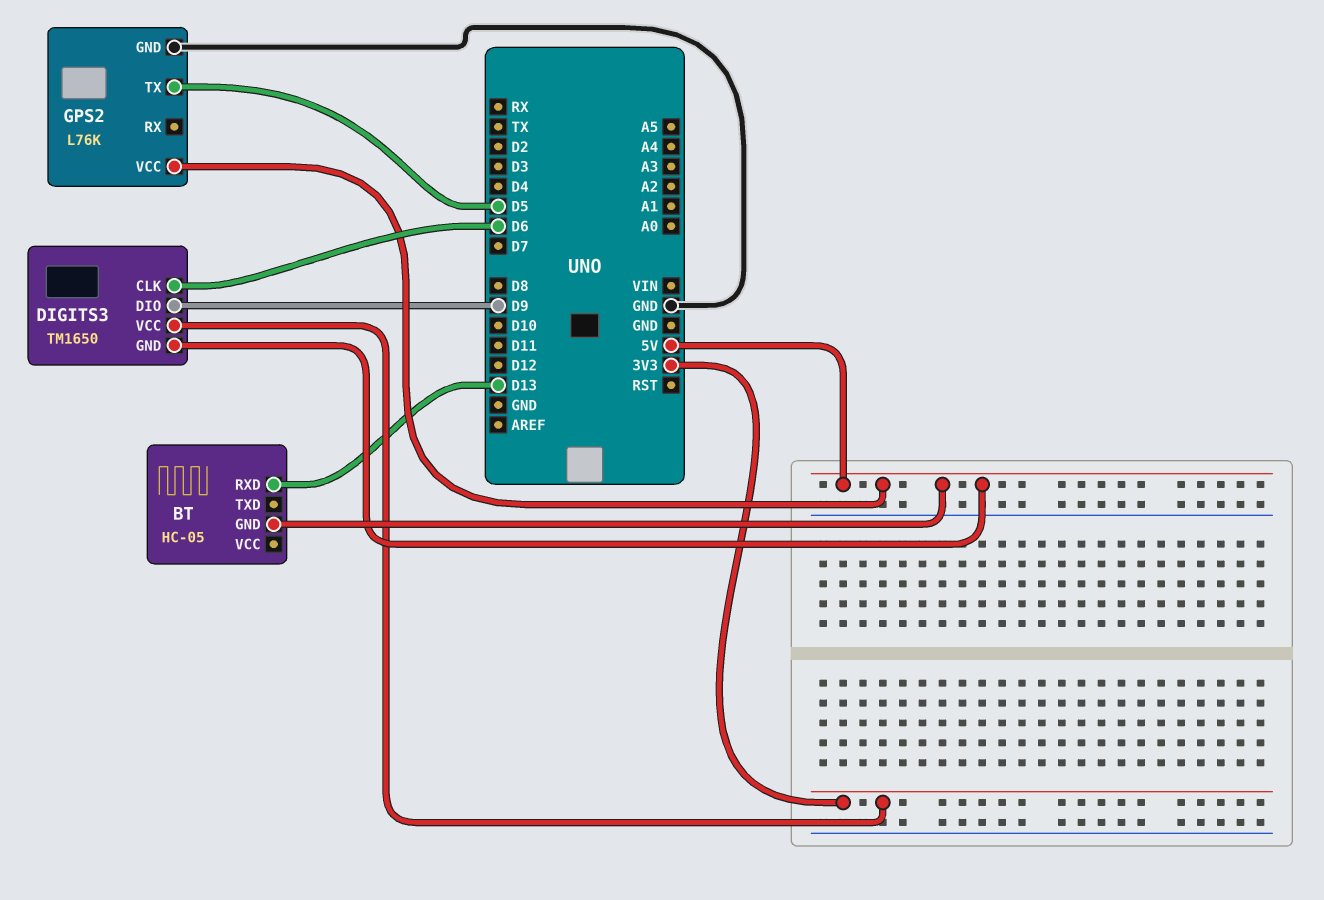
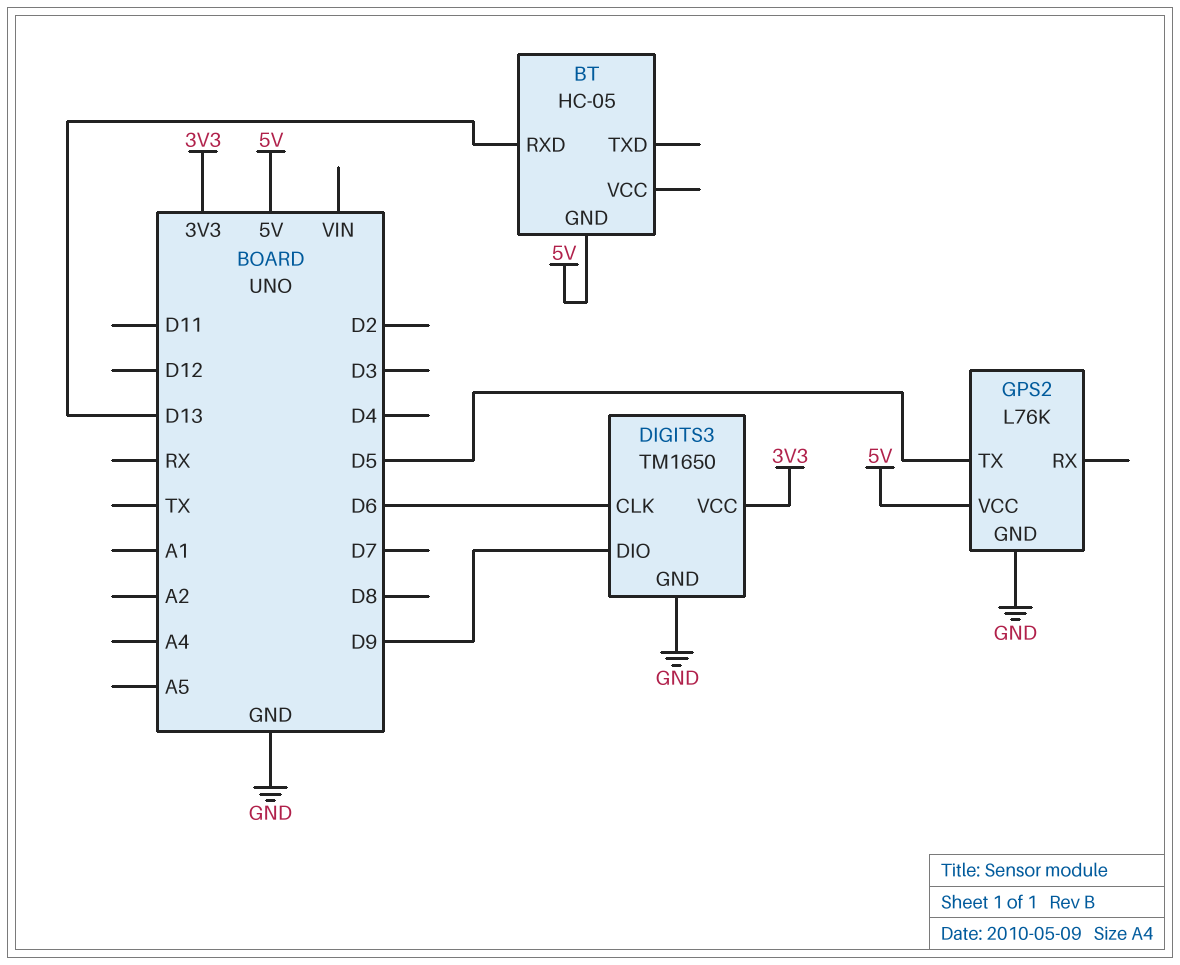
DIGITS3 pin GND: 5V -> GND

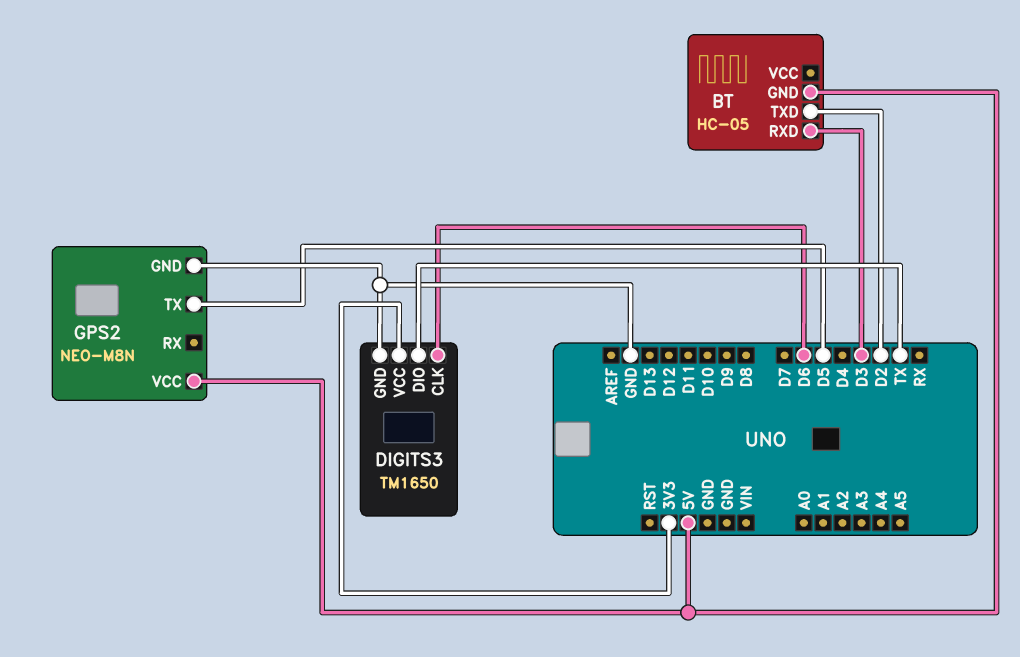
BT pin RXD: D13 -> D3
BT pin TXD: none -> D2
DIGITS3 pin DIO: D9 -> TX
GPS2: L76K -> NEO-M8N

